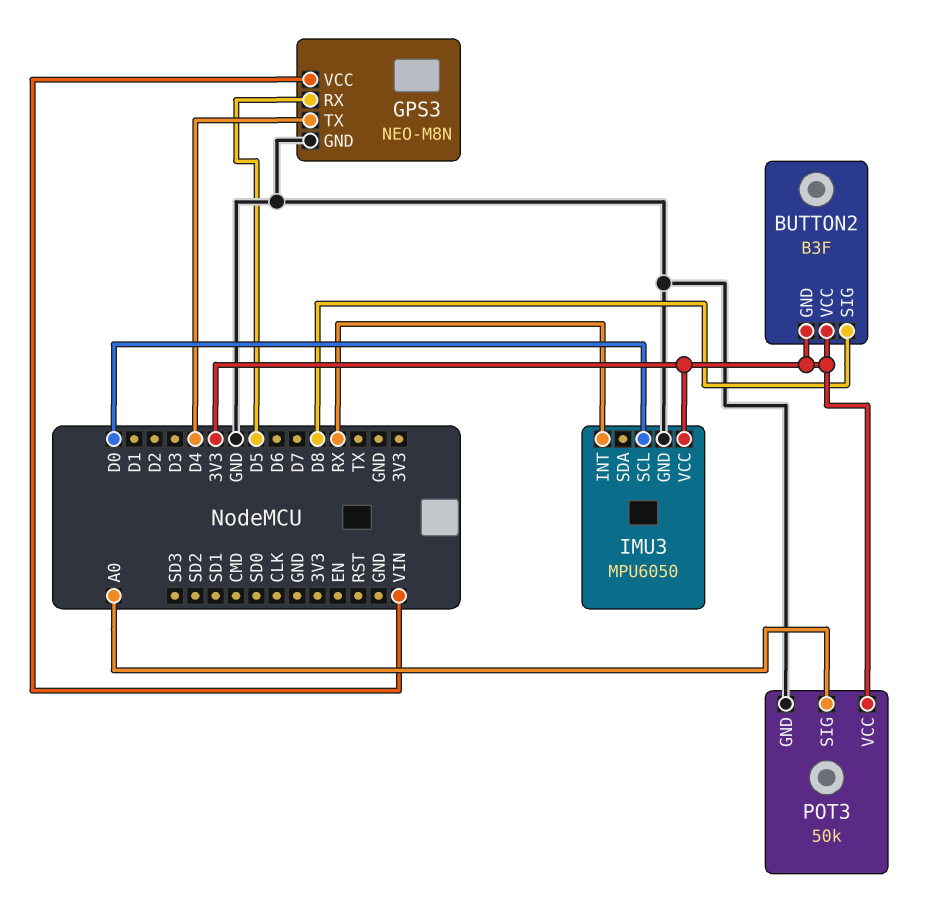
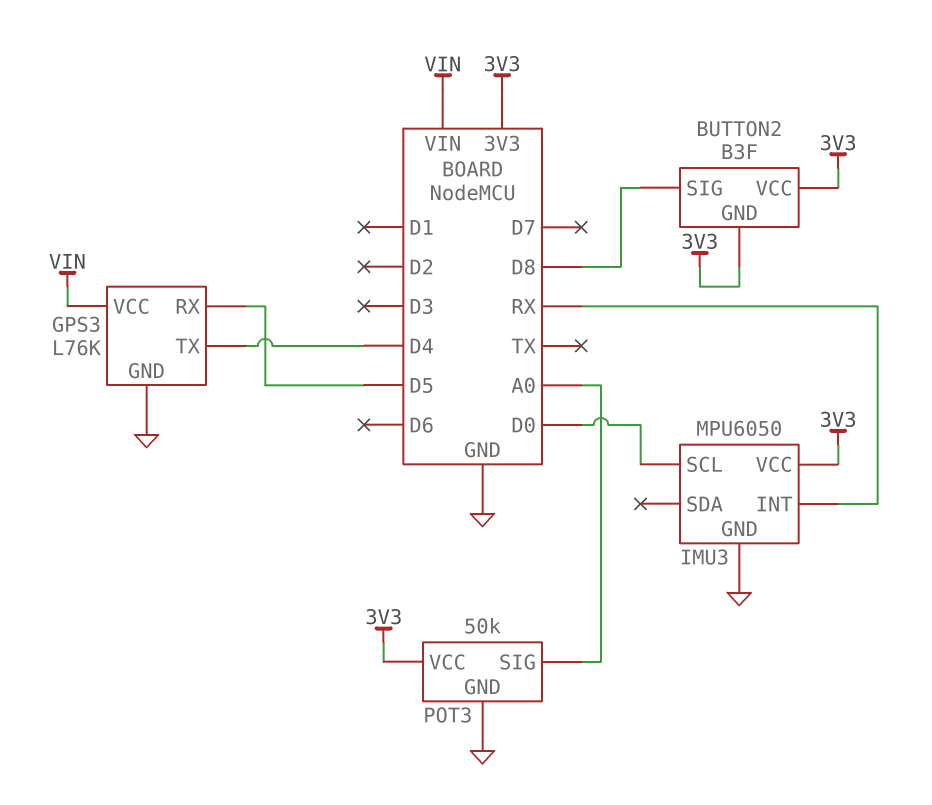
GPS3: NEO-M8N -> L76K

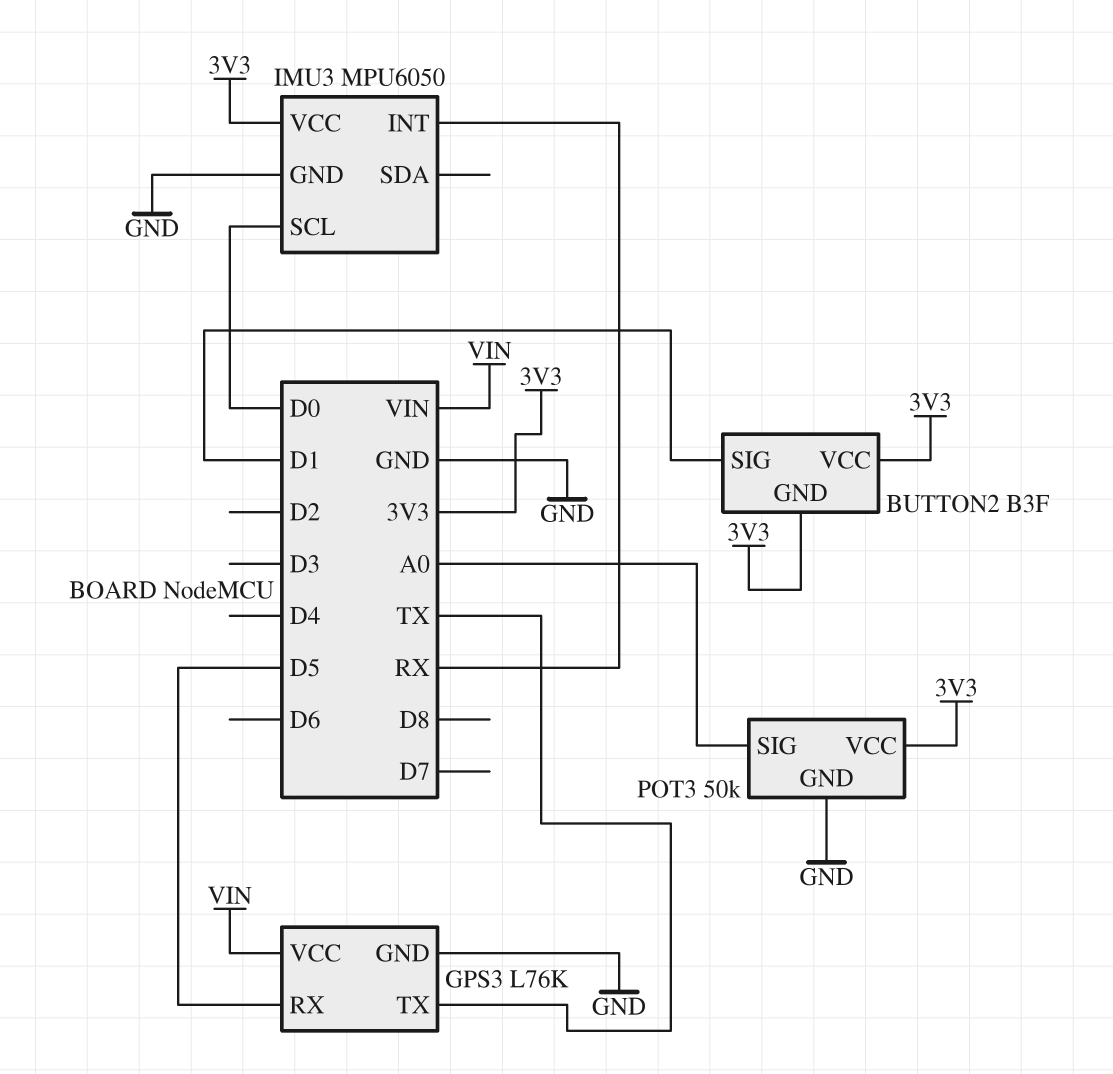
BUTTON2 pin SIG: D8 -> D1
GPS3 pin TX: D4 -> TX

